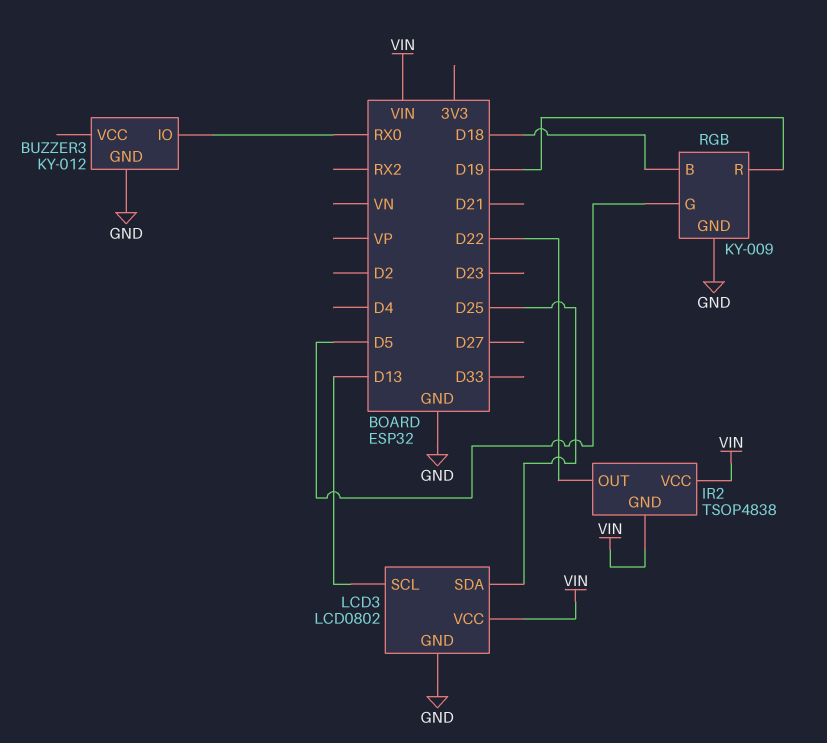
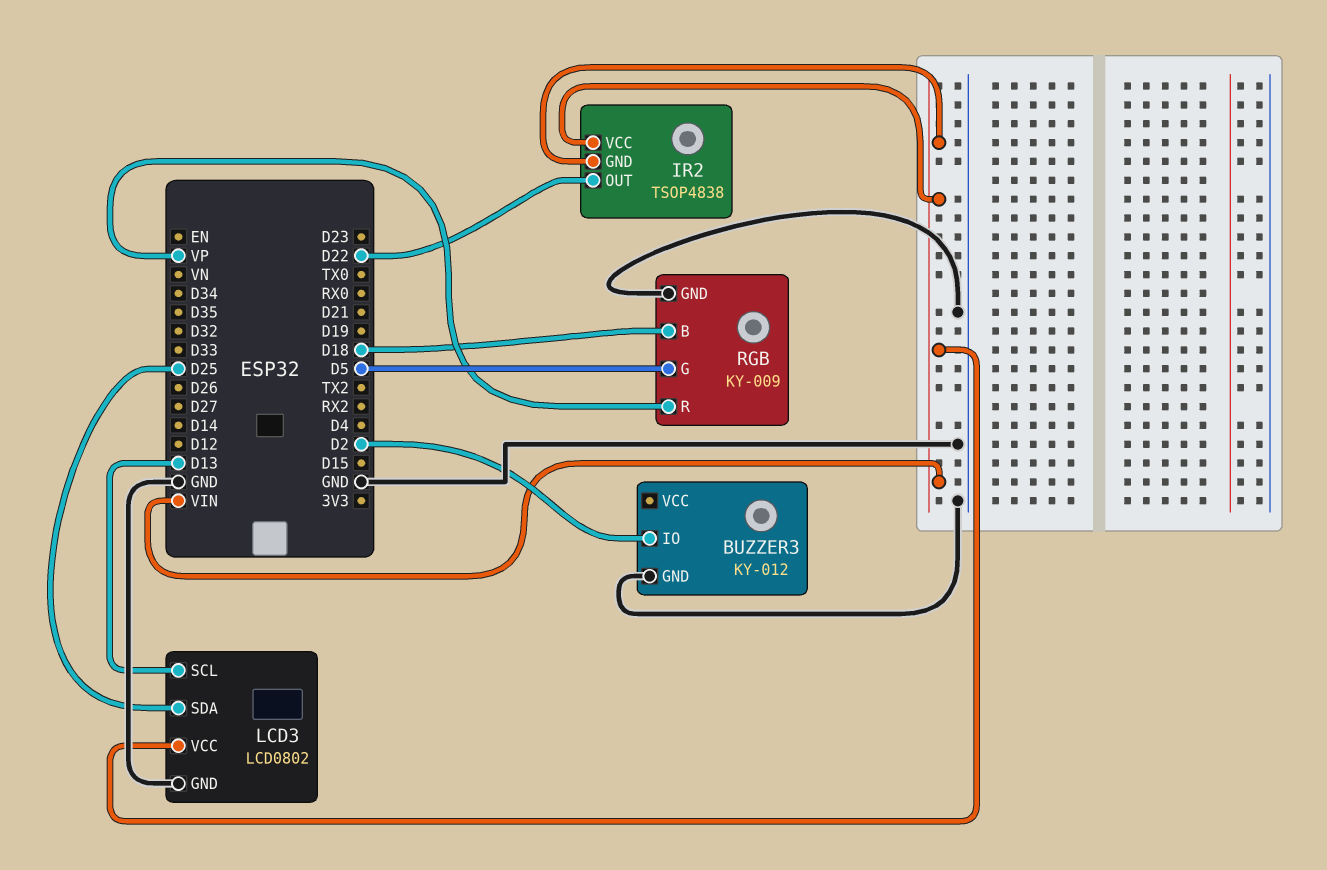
BUZZER3 pin IO: RX0 -> D2
RGB pin R: D19 -> VP

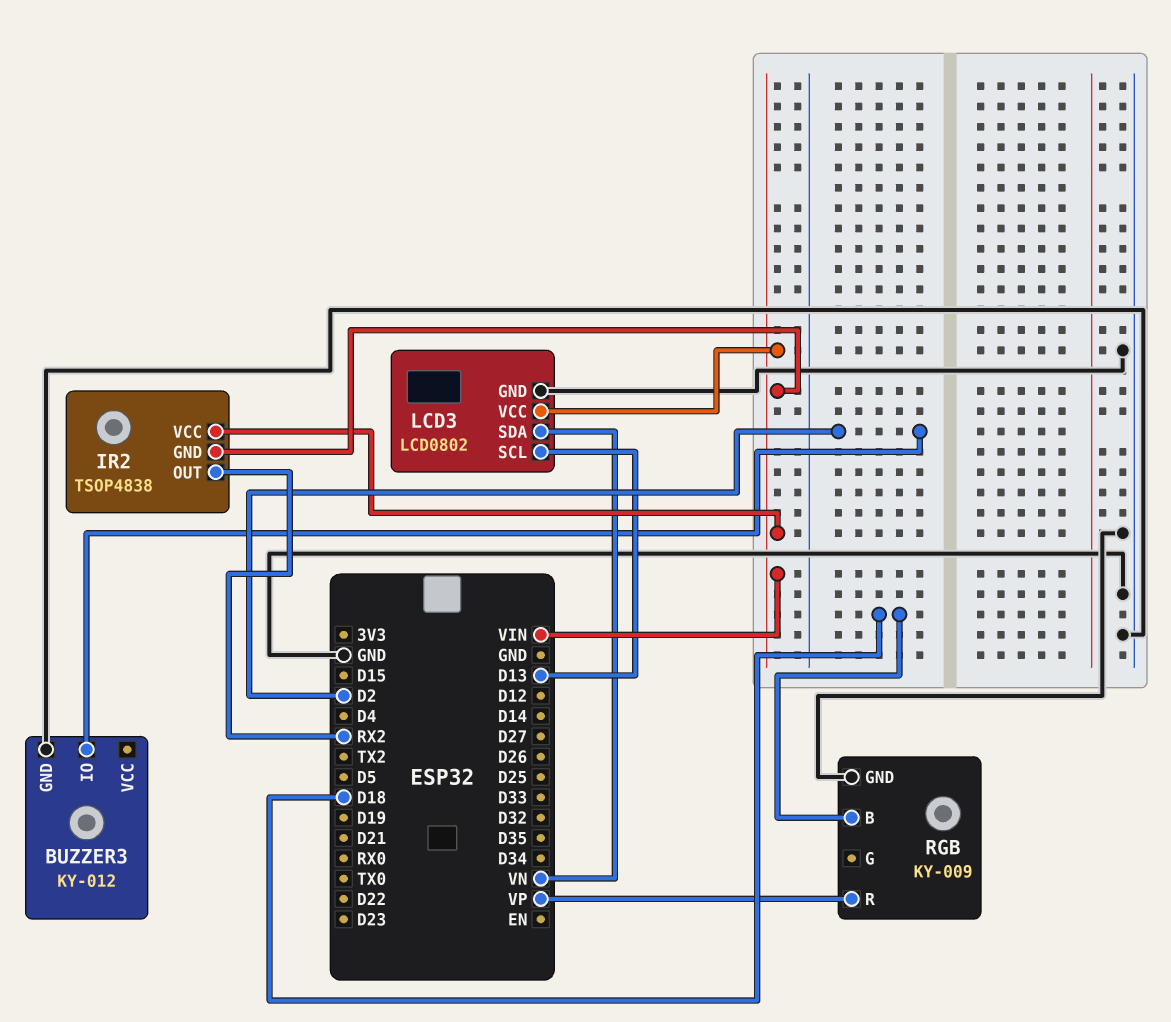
IR2 pin OUT: D22 -> RX2
LCD3 pin SDA: D25 -> VN
RGB pin G: D5 -> none

